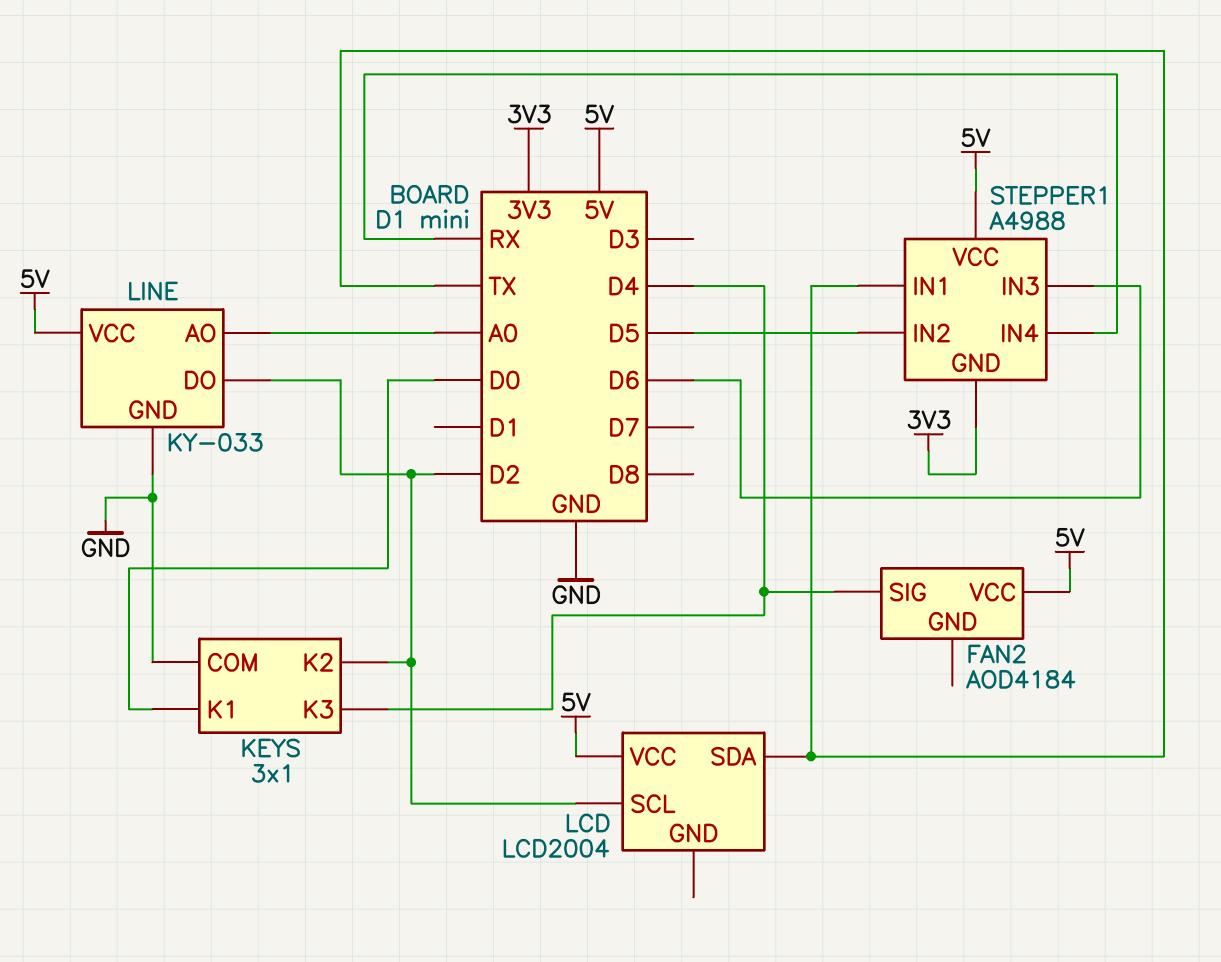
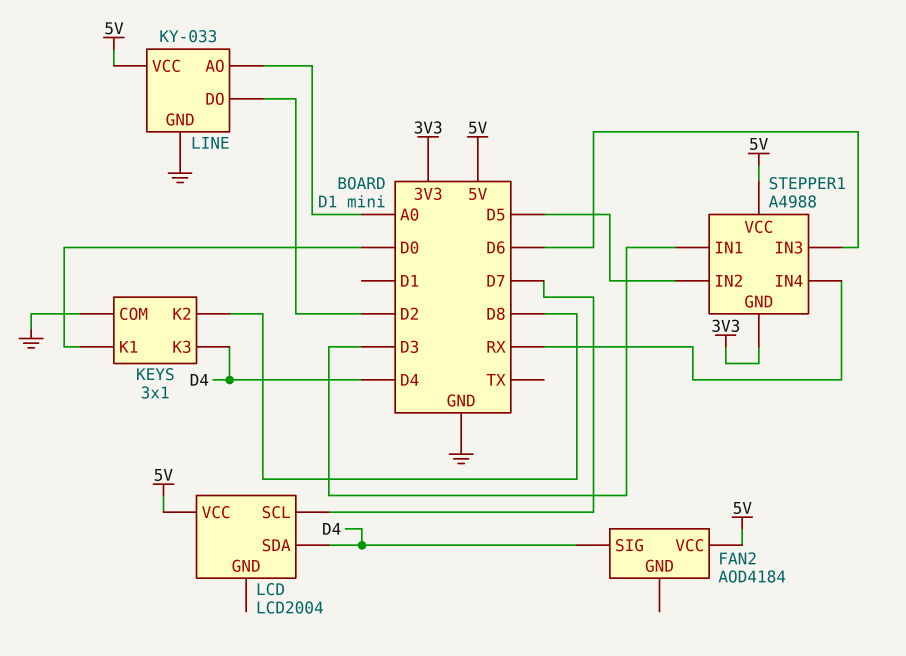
KEYS pin K2: D2 -> D8
LCD pin SCL: D2 -> D7
LCD pin SDA: TX -> D4
STEPPER1 pin IN1: TX -> D3

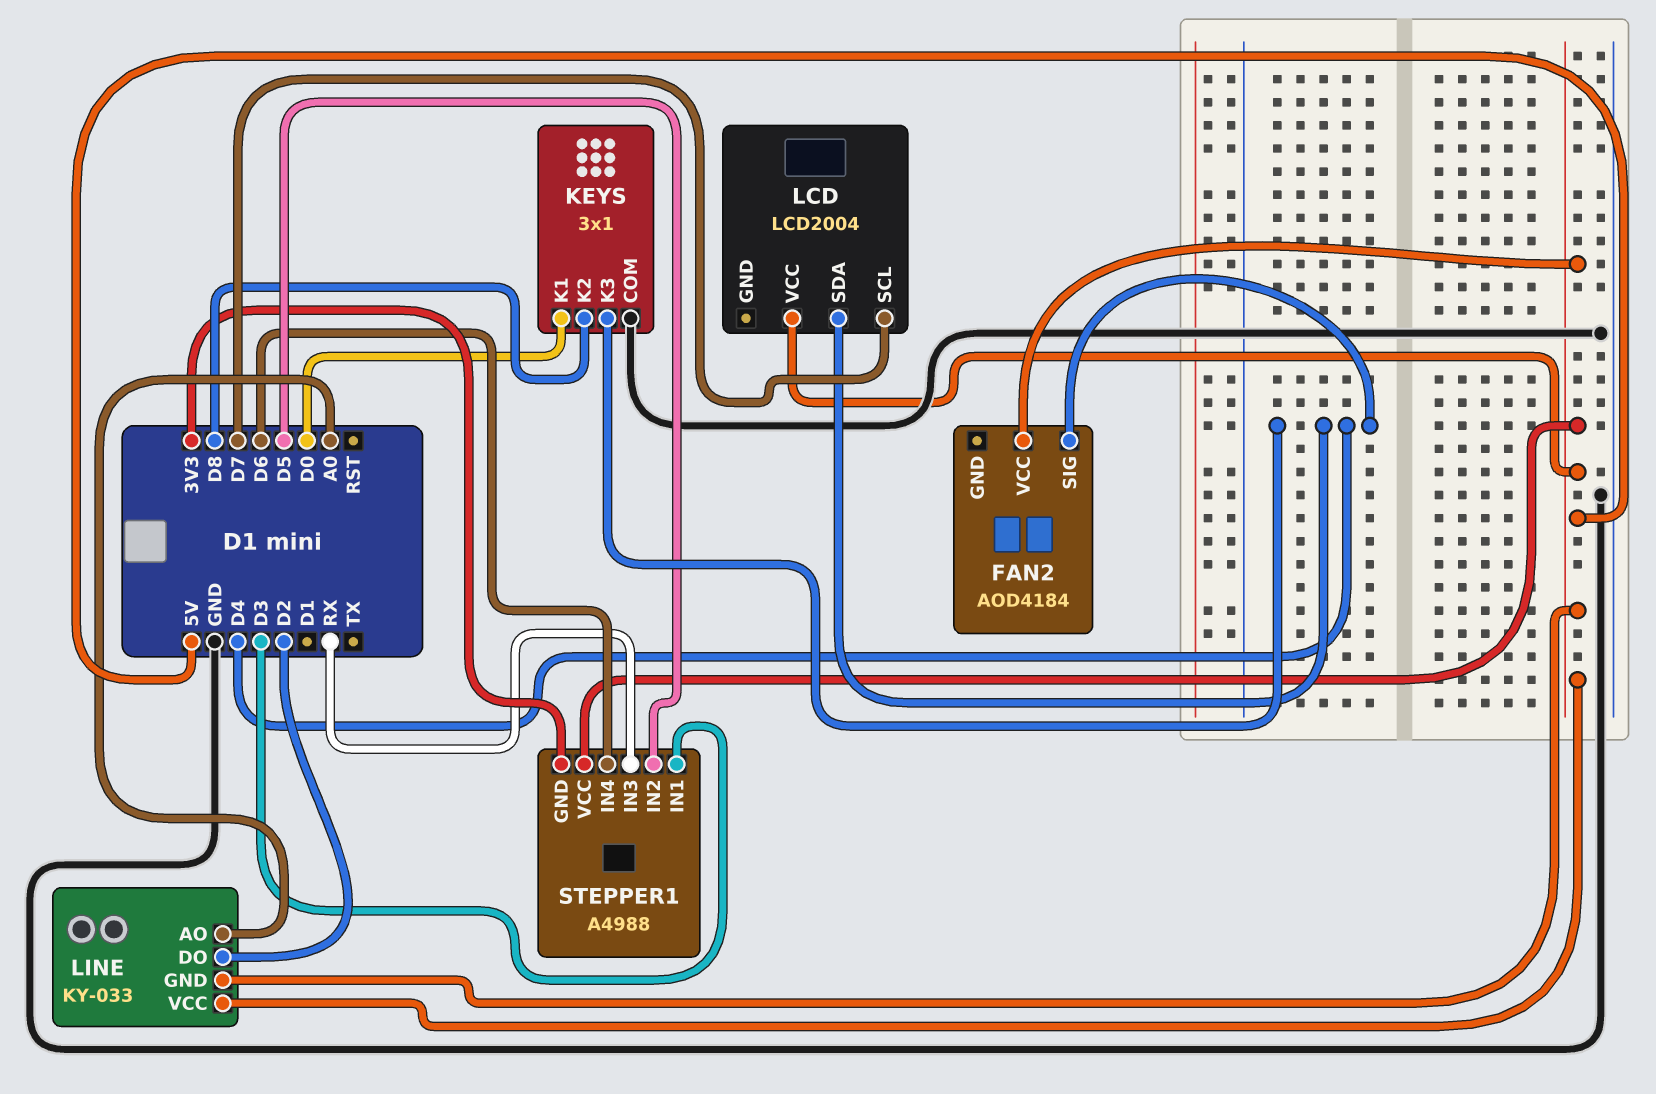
LINE pin GND: GND -> 5V
STEPPER1 pin IN3: D6 -> RX
STEPPER1 pin IN4: RX -> D6

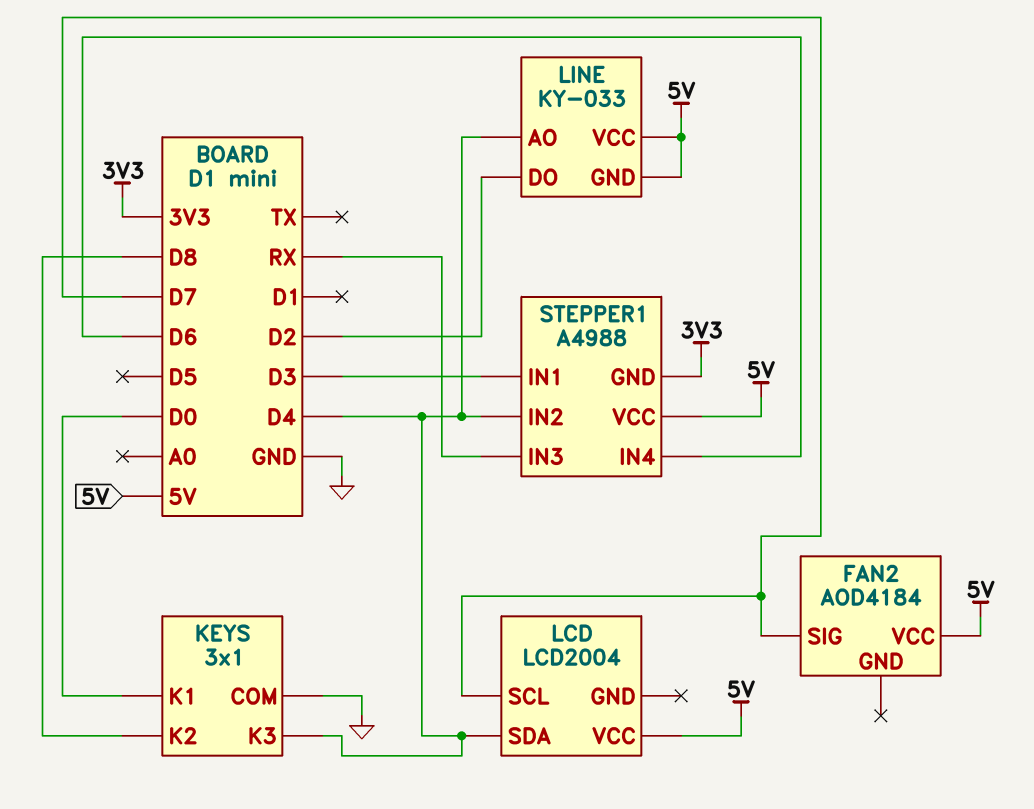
FAN2 pin SIG: D4 -> D7
LINE pin AO: A0 -> D4
STEPPER1 pin IN2: D5 -> D4

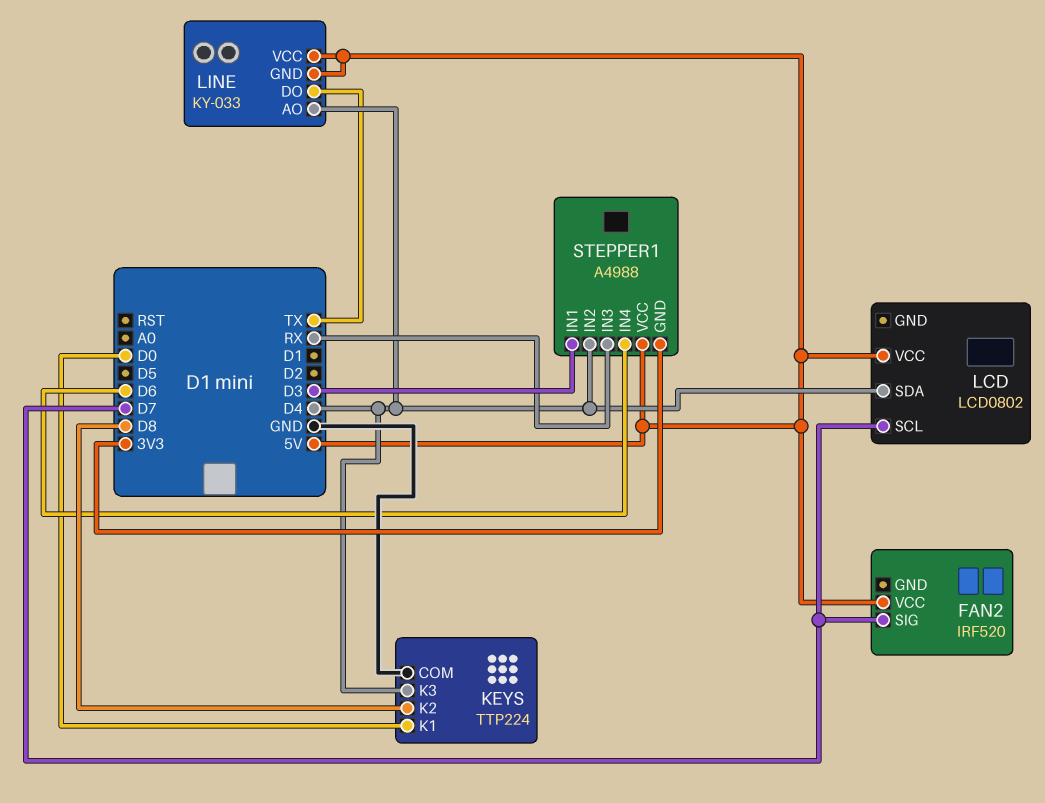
FAN2: AOD4184 -> IRF520
KEYS: 3x1 -> TTP224
LCD: LCD2004 -> LCD0802
LINE pin DO: D2 -> TX

